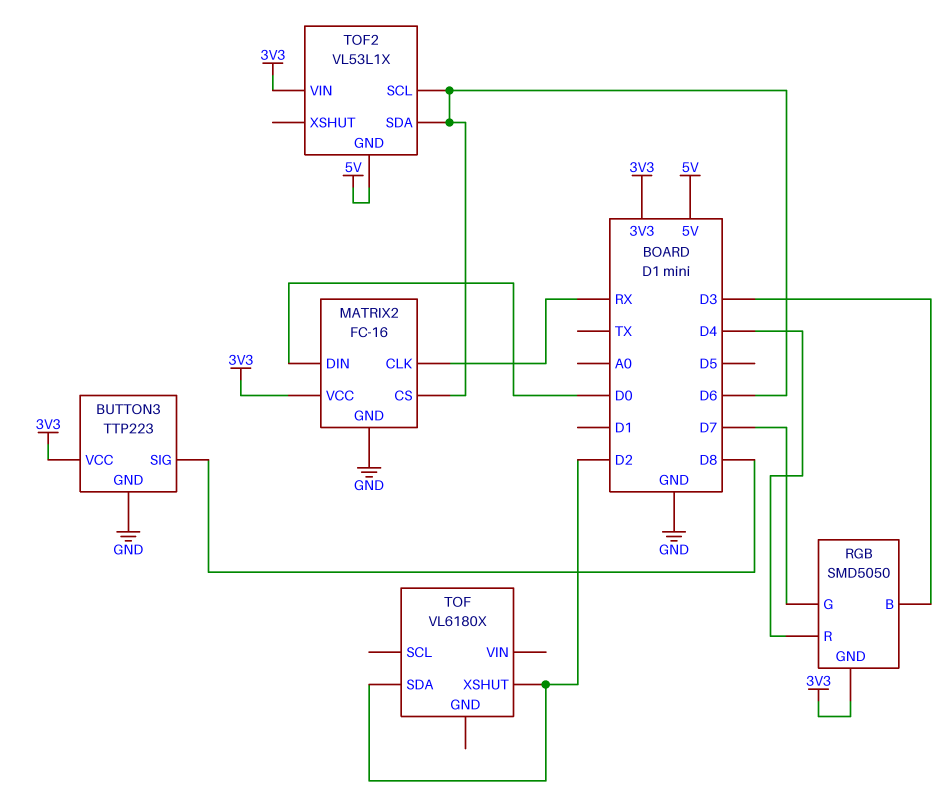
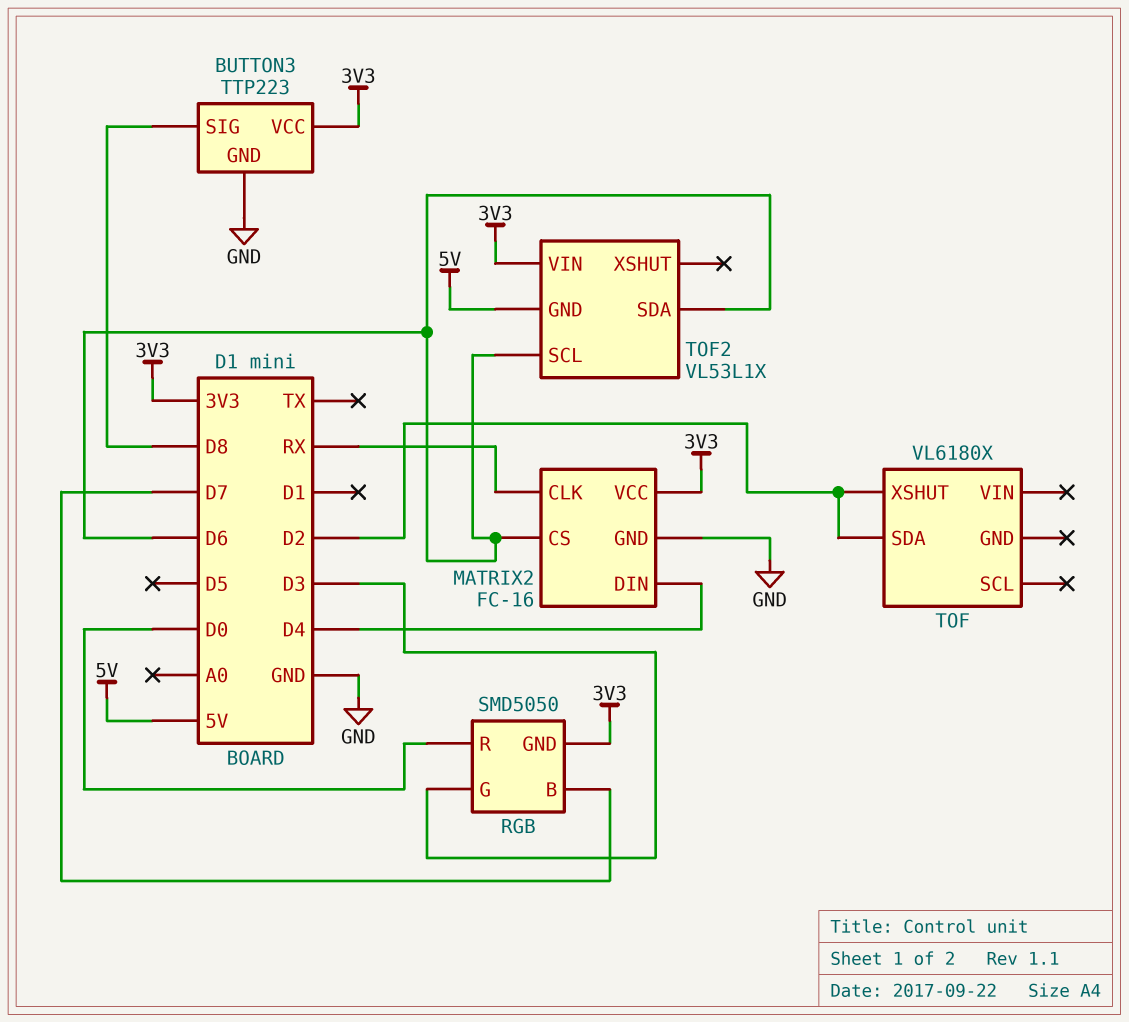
MATRIX2 pin DIN: D0 -> D4
RGB pin B: D3 -> D7
RGB pin G: D7 -> D3
RGB pin R: D4 -> D0

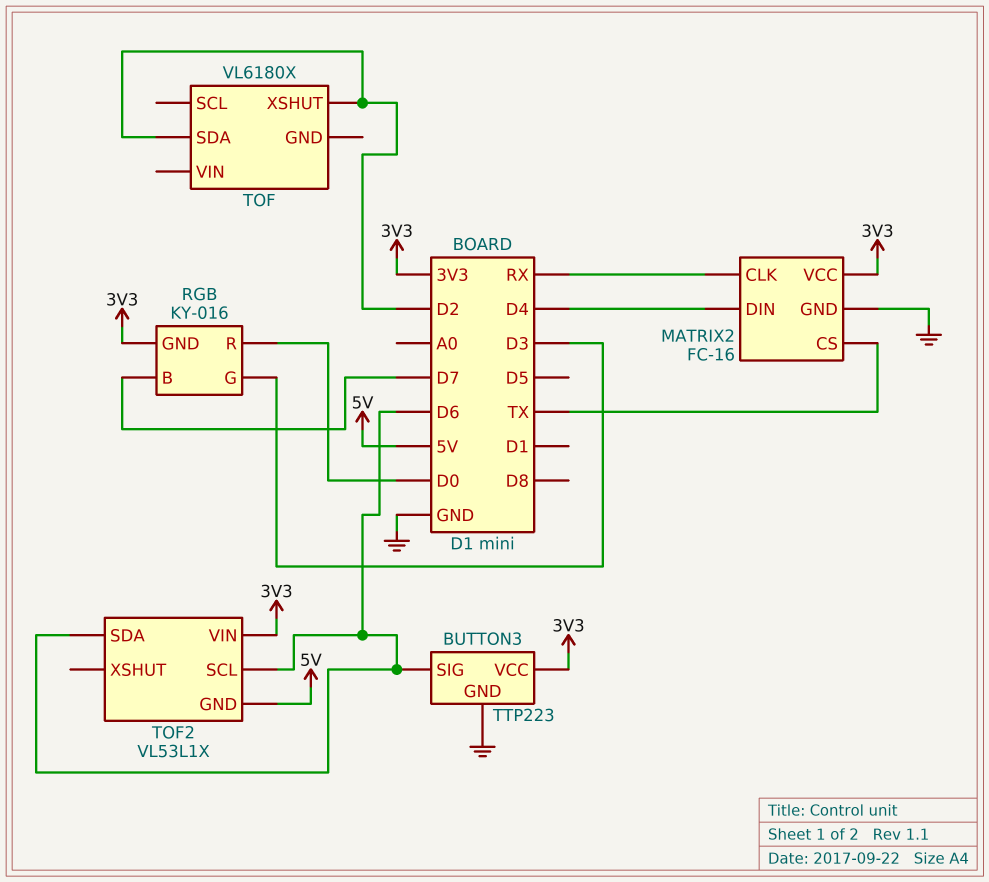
BUTTON3 pin SIG: D8 -> D6
MATRIX2 pin CS: D6 -> TX
RGB: SMD5050 -> KY-016

